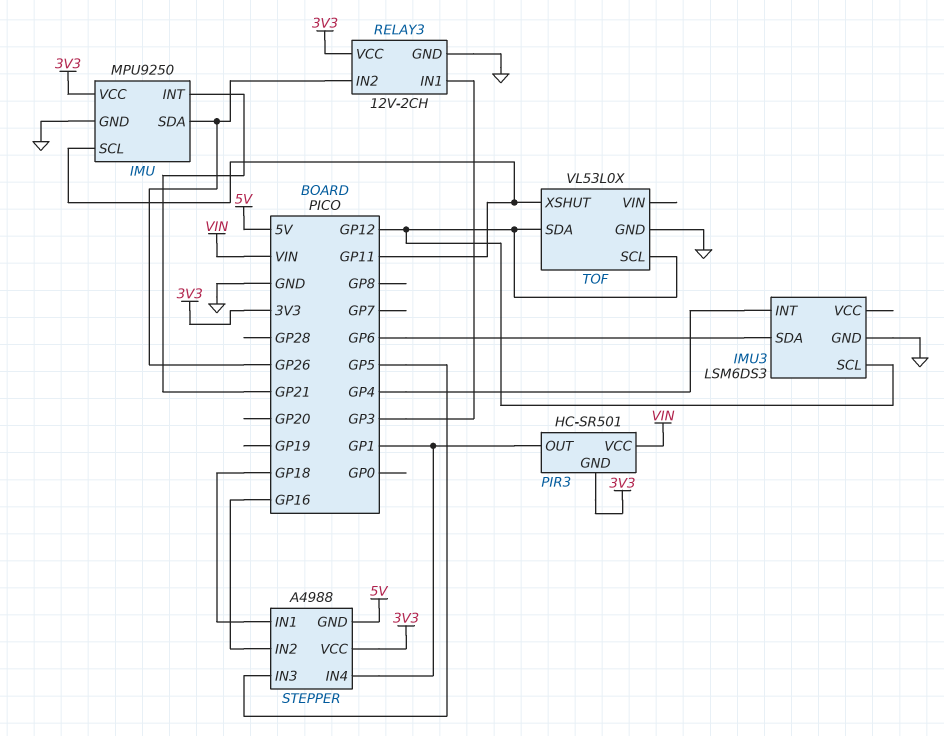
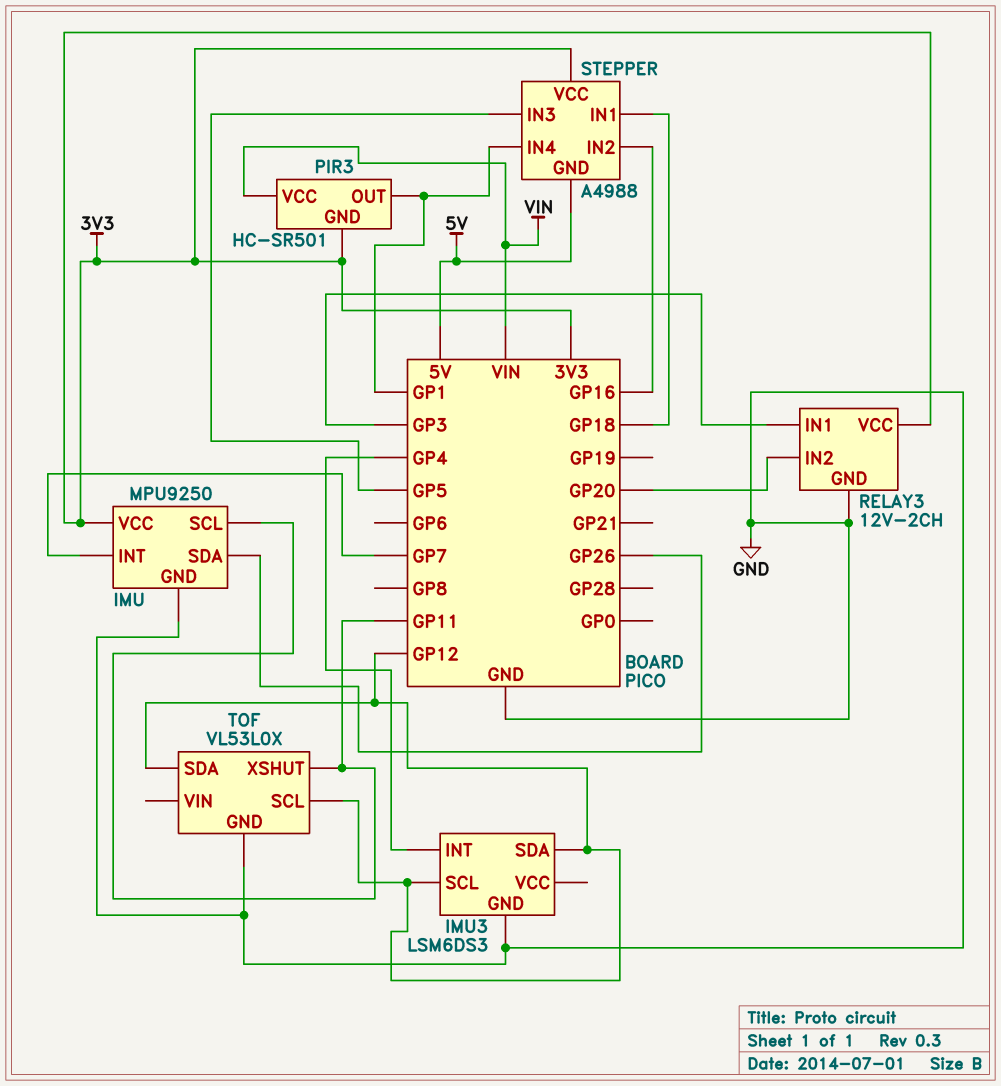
IMU pin INT: GP21 -> GP7
IMU3 pin SDA: GP6 -> GP12
RELAY3 pin IN2: GP26 -> GP20

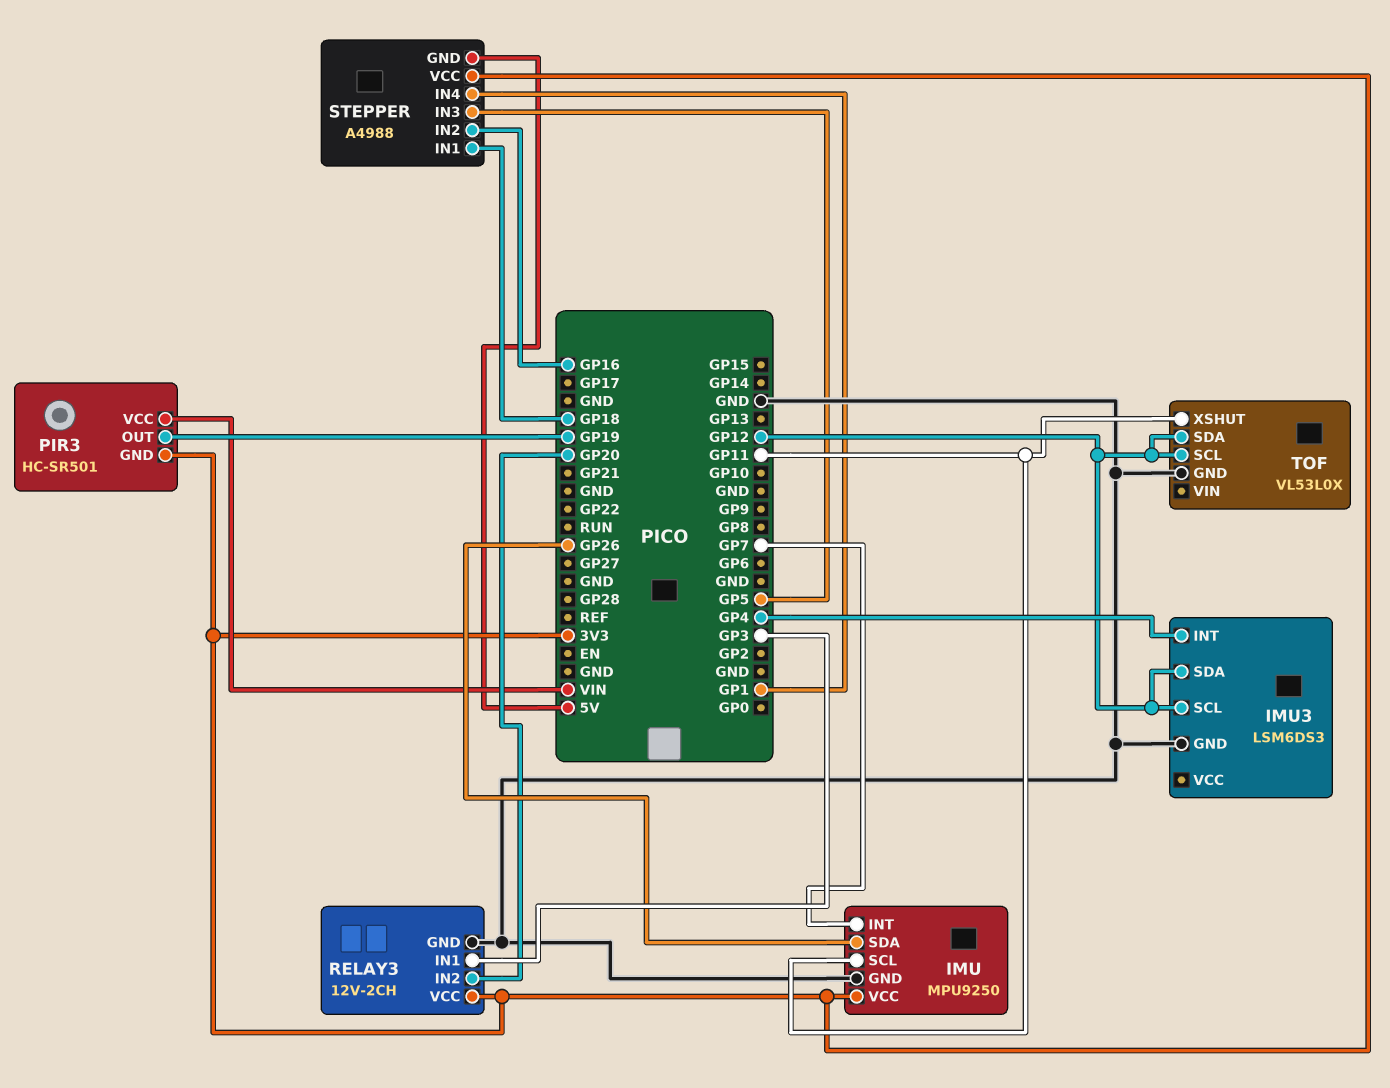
PIR3 pin OUT: GP1 -> GP19

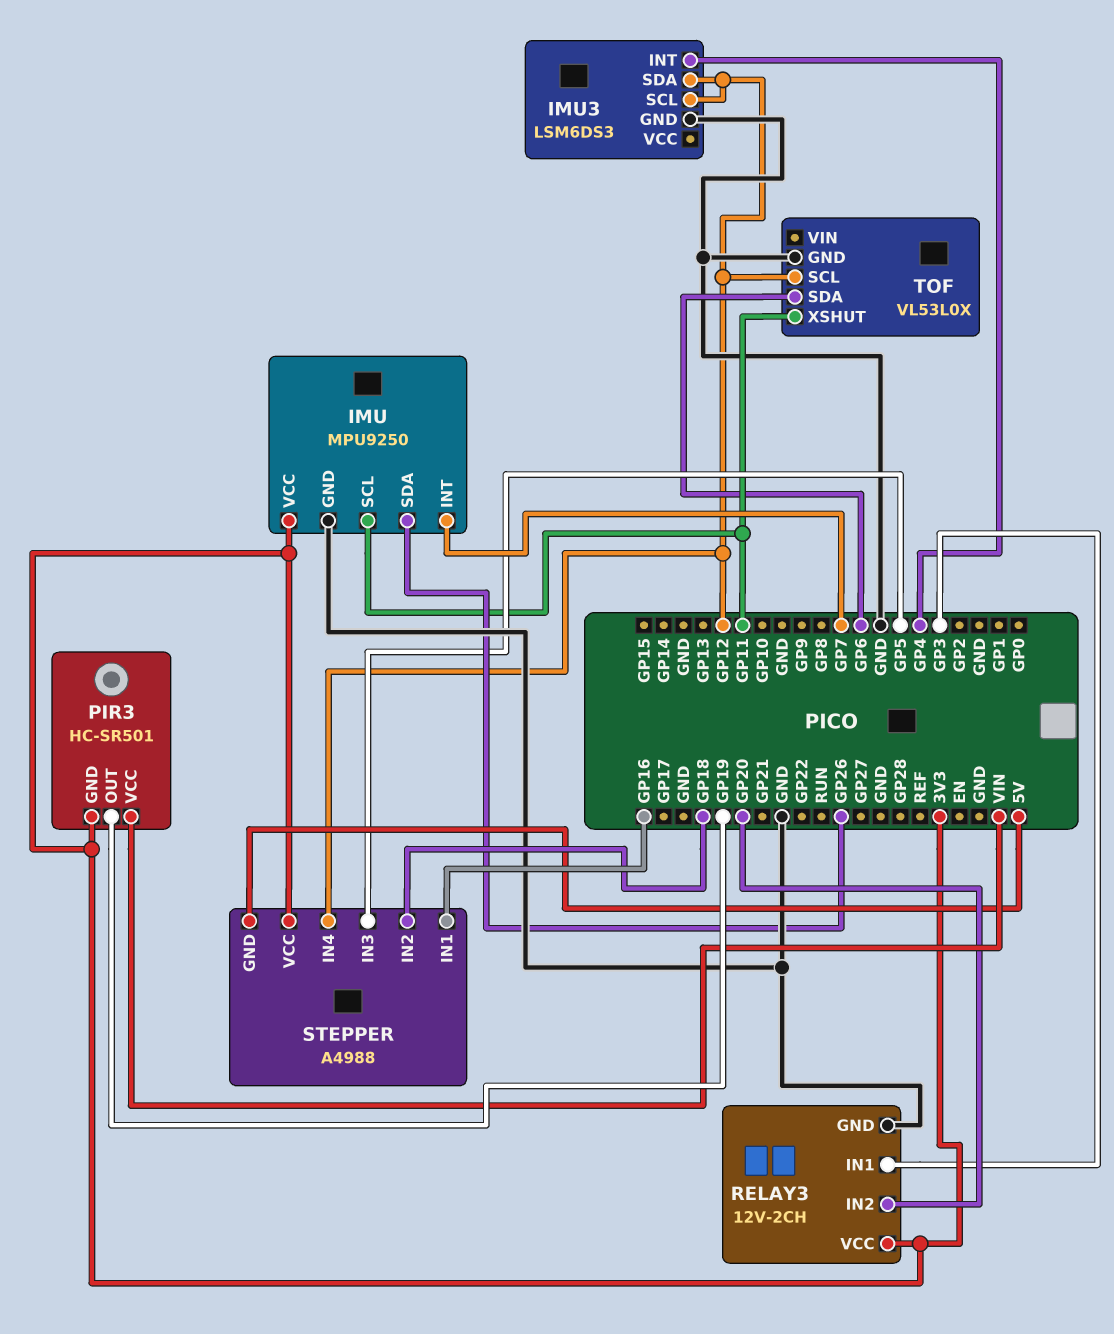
STEPPER pin IN1: GP18 -> GP16
STEPPER pin IN2: GP16 -> GP18
STEPPER pin IN4: GP1 -> GP12
TOF pin SDA: GP12 -> GP6

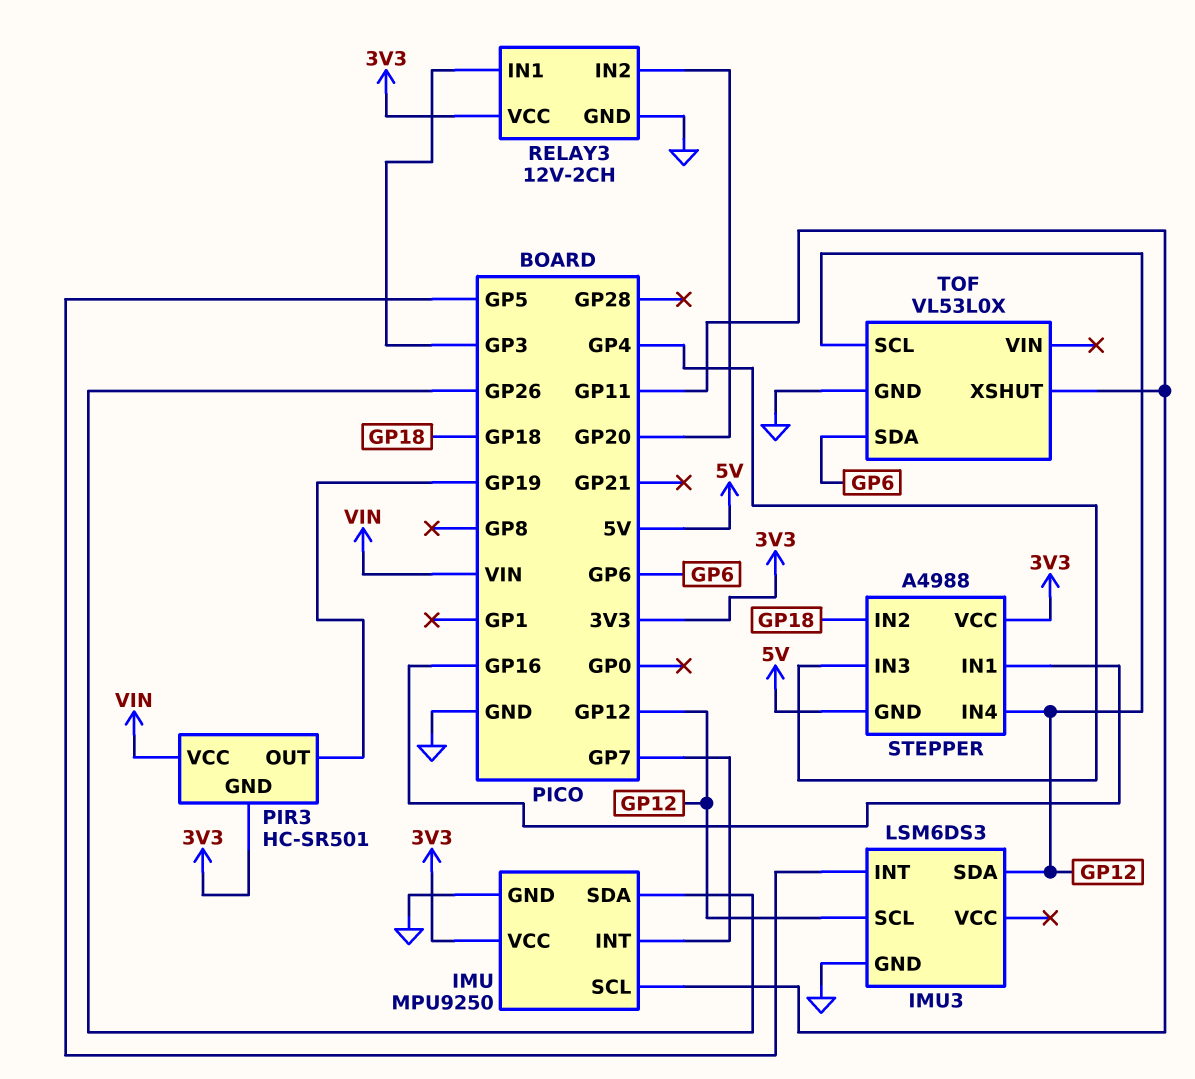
IMU3 pin INT: GP4 -> GP5
STEPPER pin IN3: GP5 -> GP4

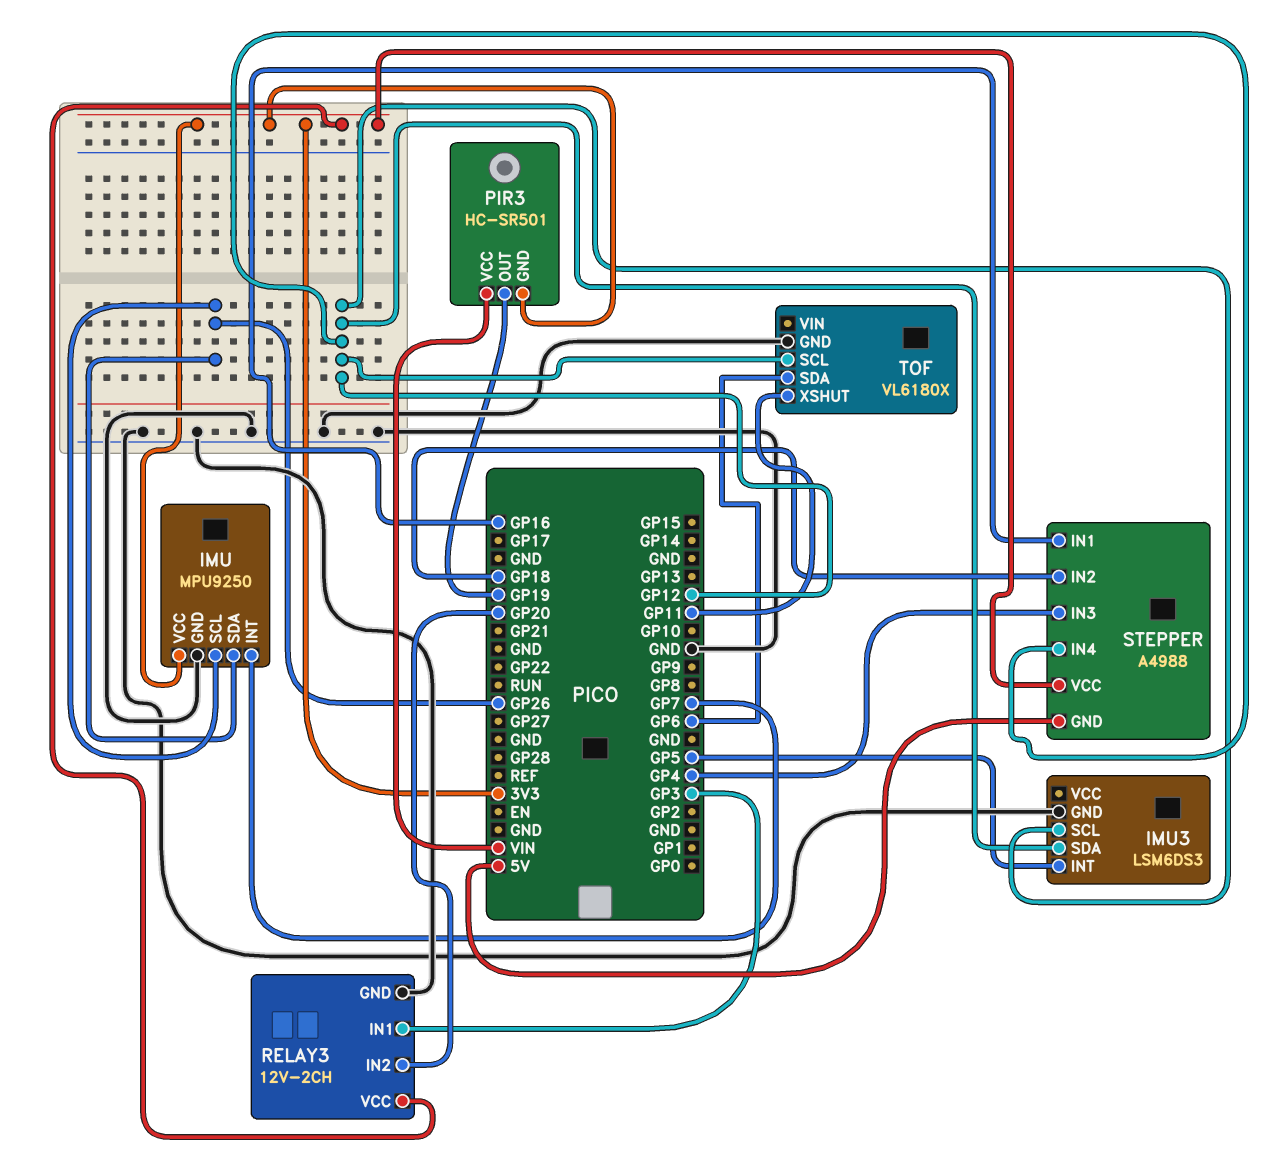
IMU pin SCL: GP11 -> GP26
TOF: VL53L0X -> VL6180X

